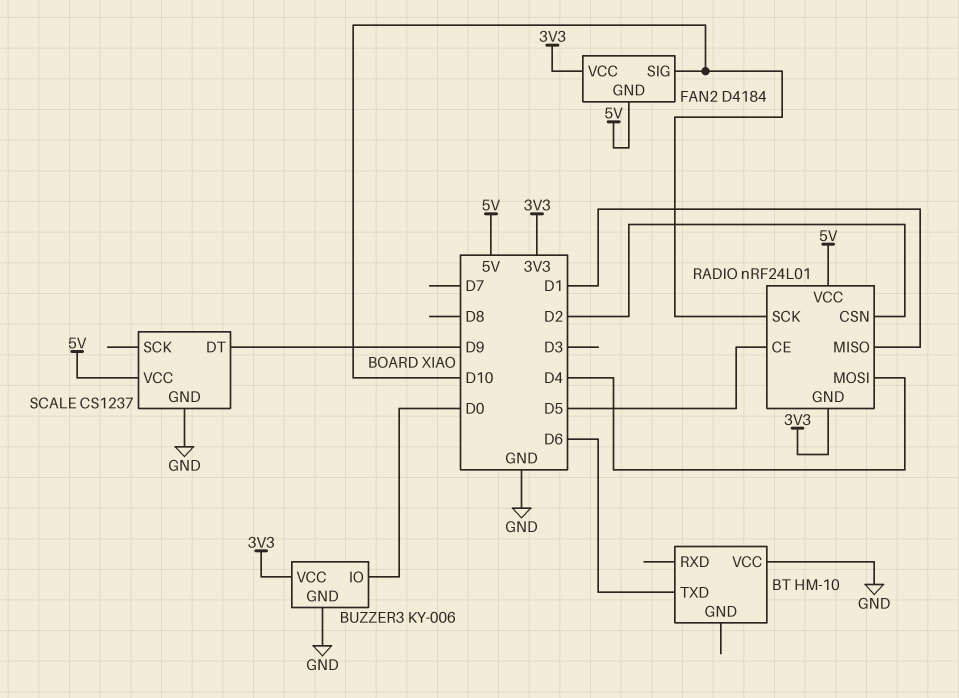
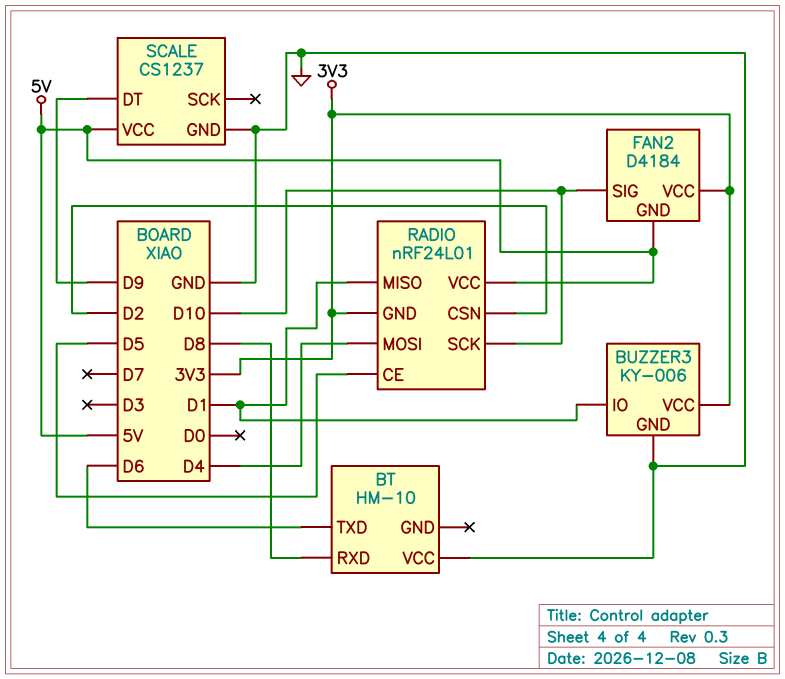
BT pin RXD: none -> D8
BUZZER3 pin IO: D0 -> D1

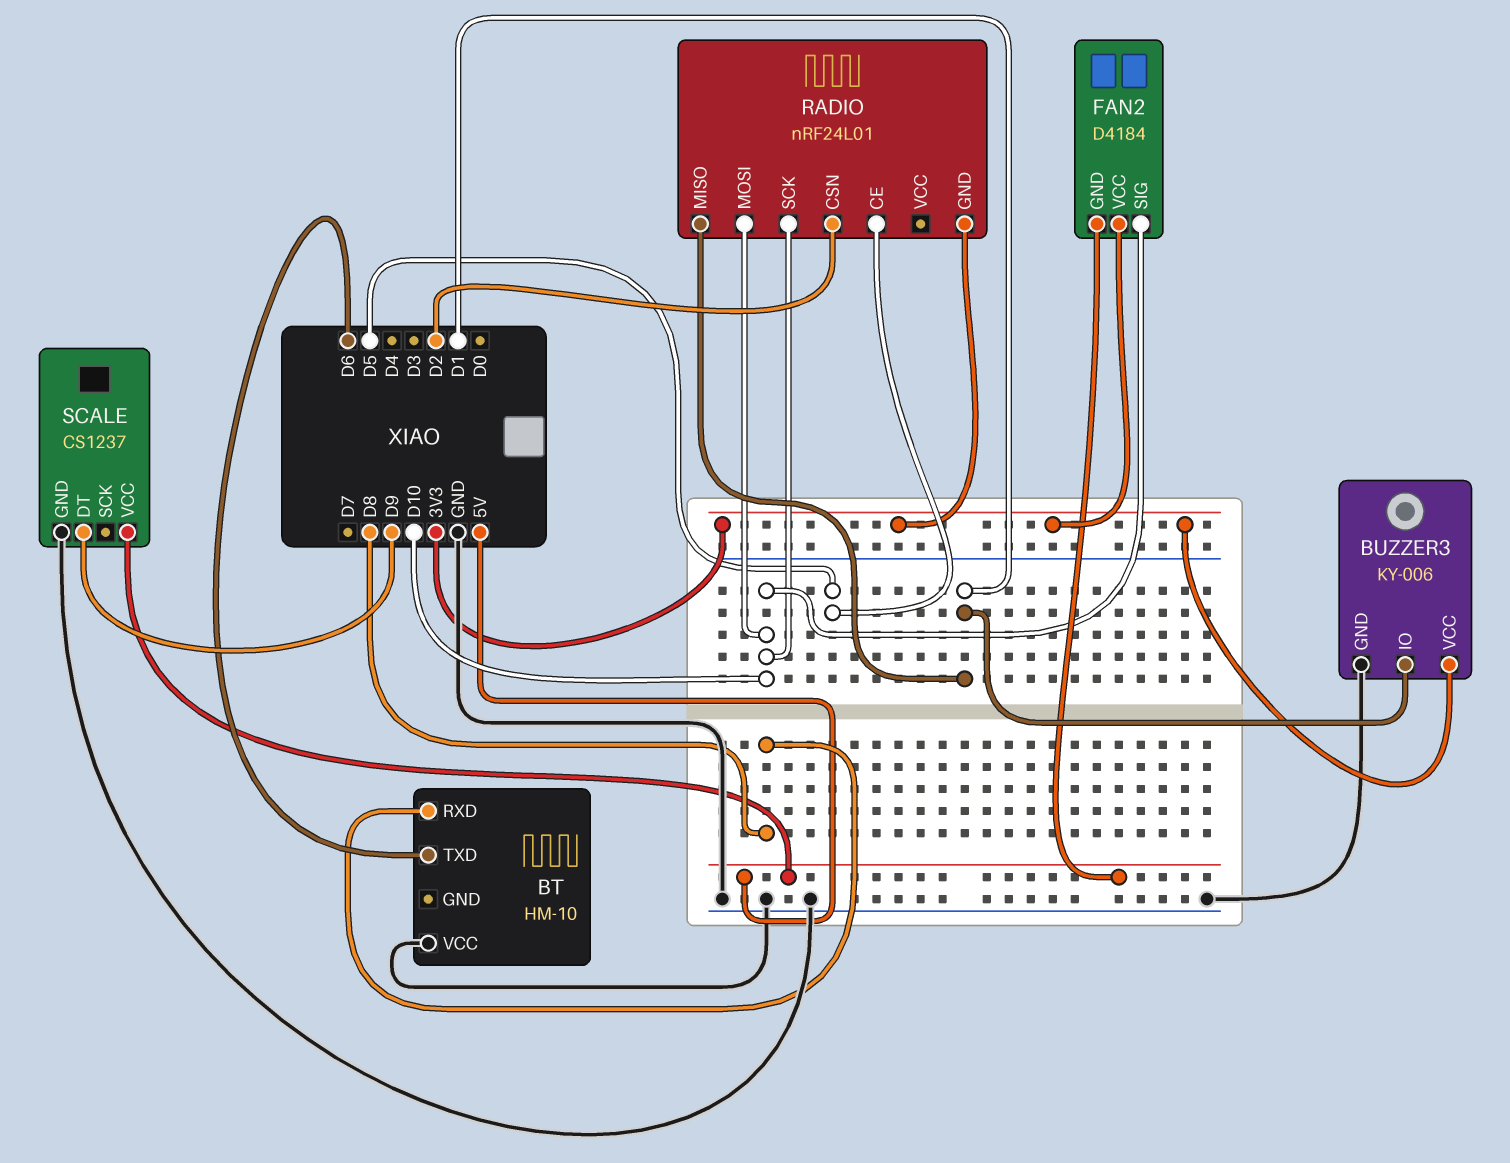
RADIO pin MOSI: D4 -> D10
RADIO pin VCC: 5V -> none

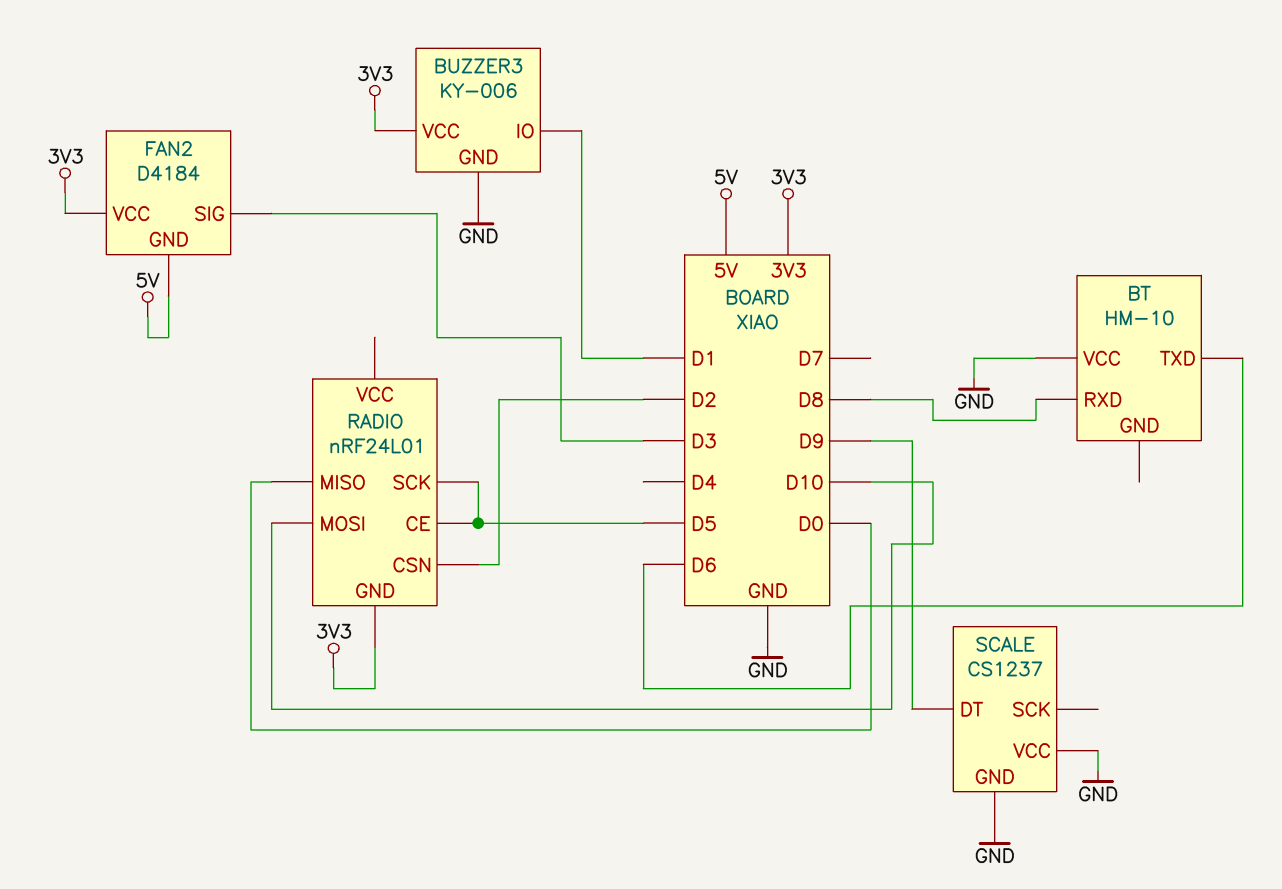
FAN2 pin SIG: D10 -> D3
RADIO pin MISO: D1 -> D0
RADIO pin SCK: D10 -> D5
SCALE pin VCC: 5V -> GND

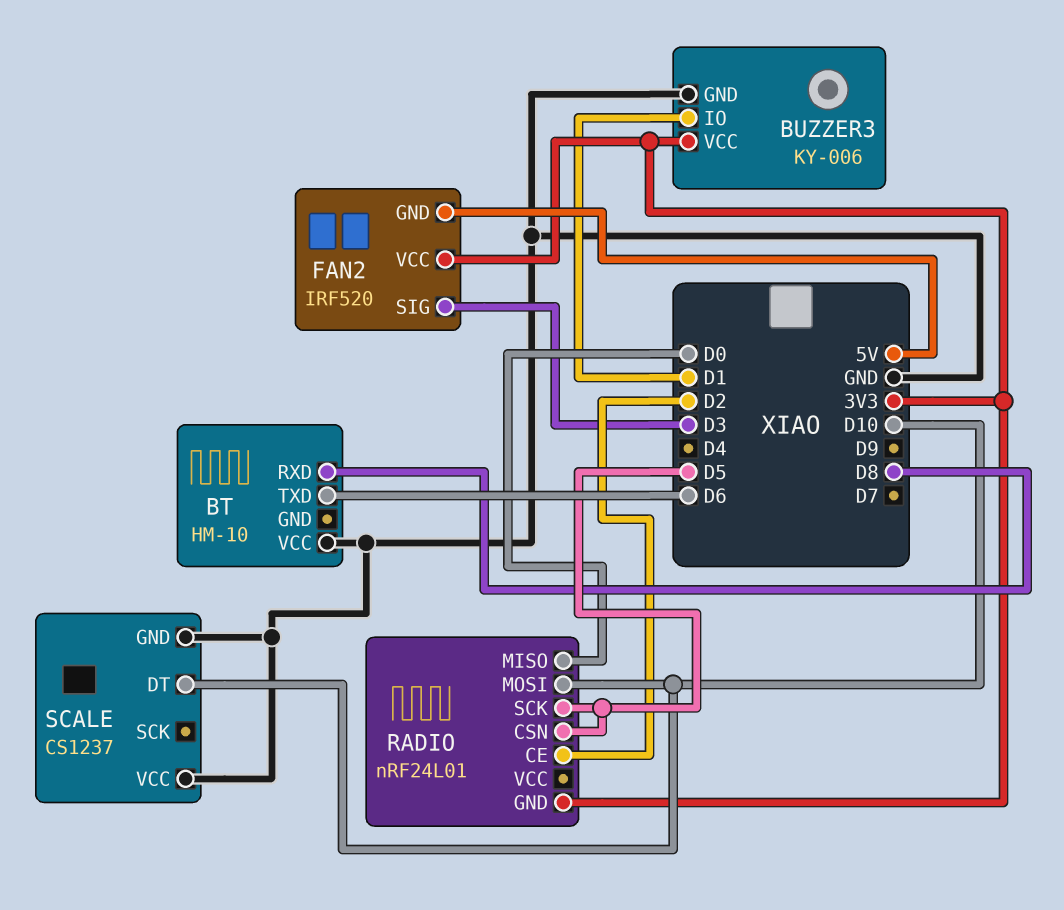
FAN2: D4184 -> IRF520
RADIO pin CE: D5 -> D2
RADIO pin CSN: D2 -> D5
SCALE pin DT: D9 -> D10

